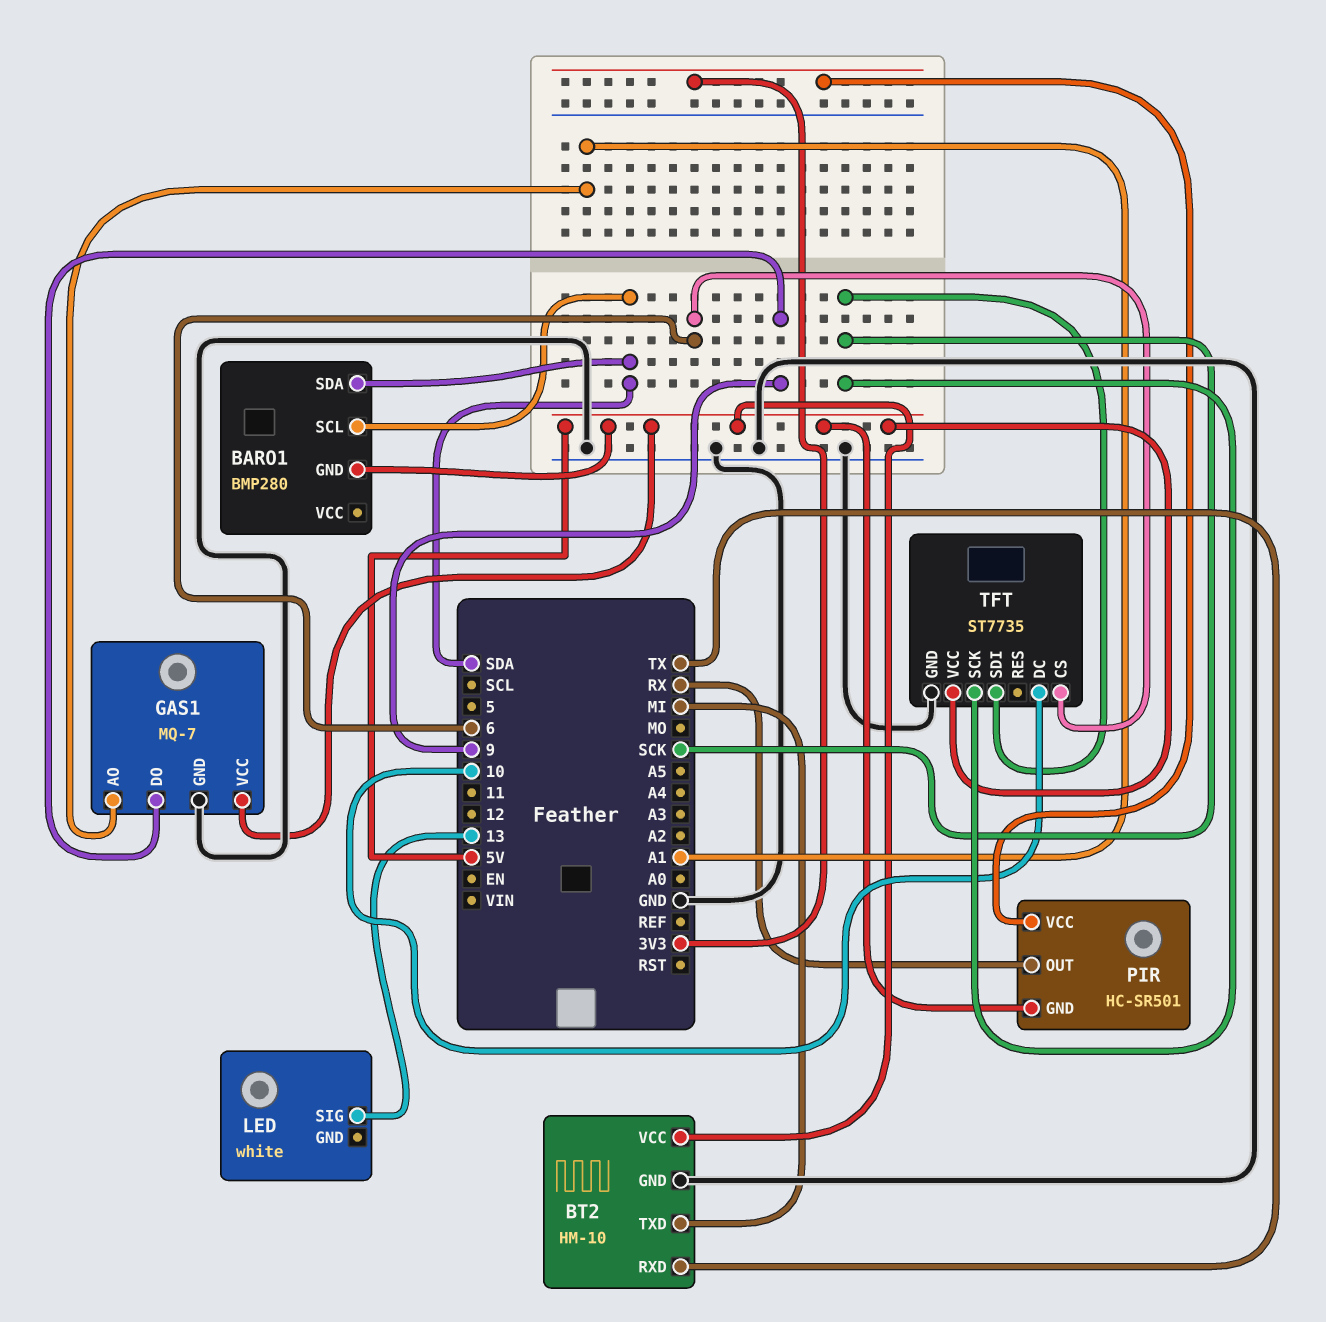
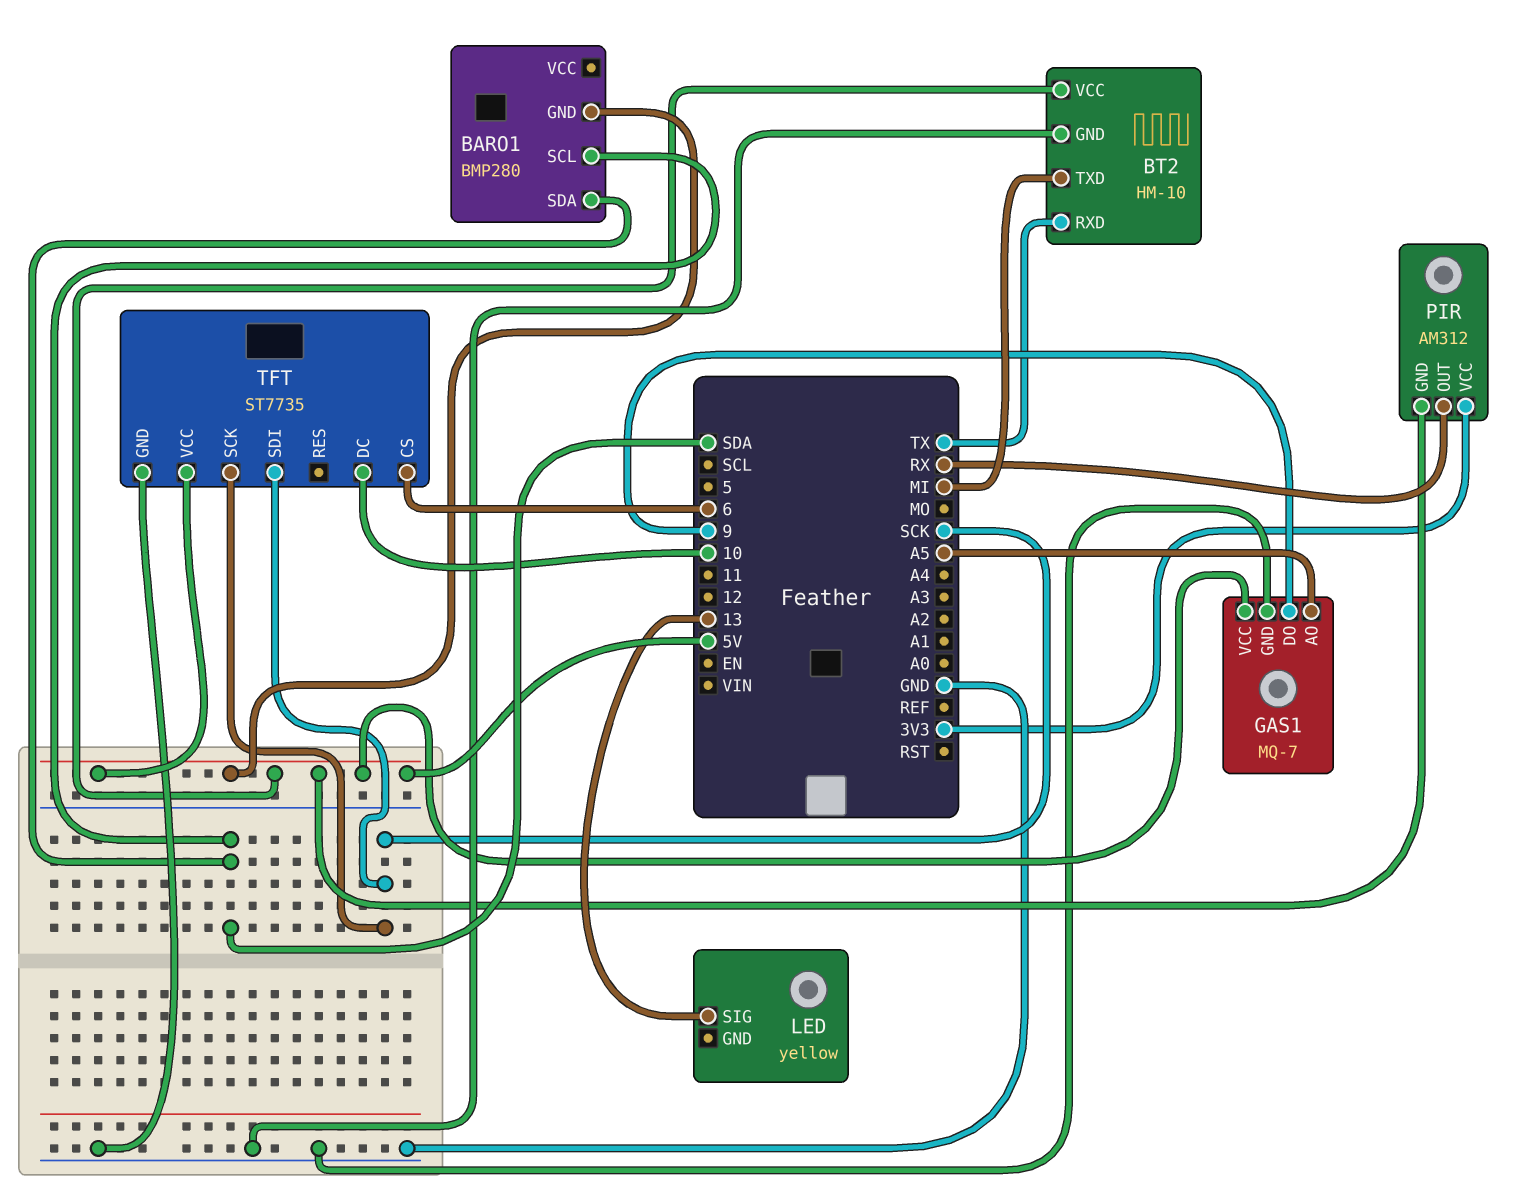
GAS1 pin AO: A1 -> A5
LED: white -> yellow
PIR: HC-SR501 -> AM312

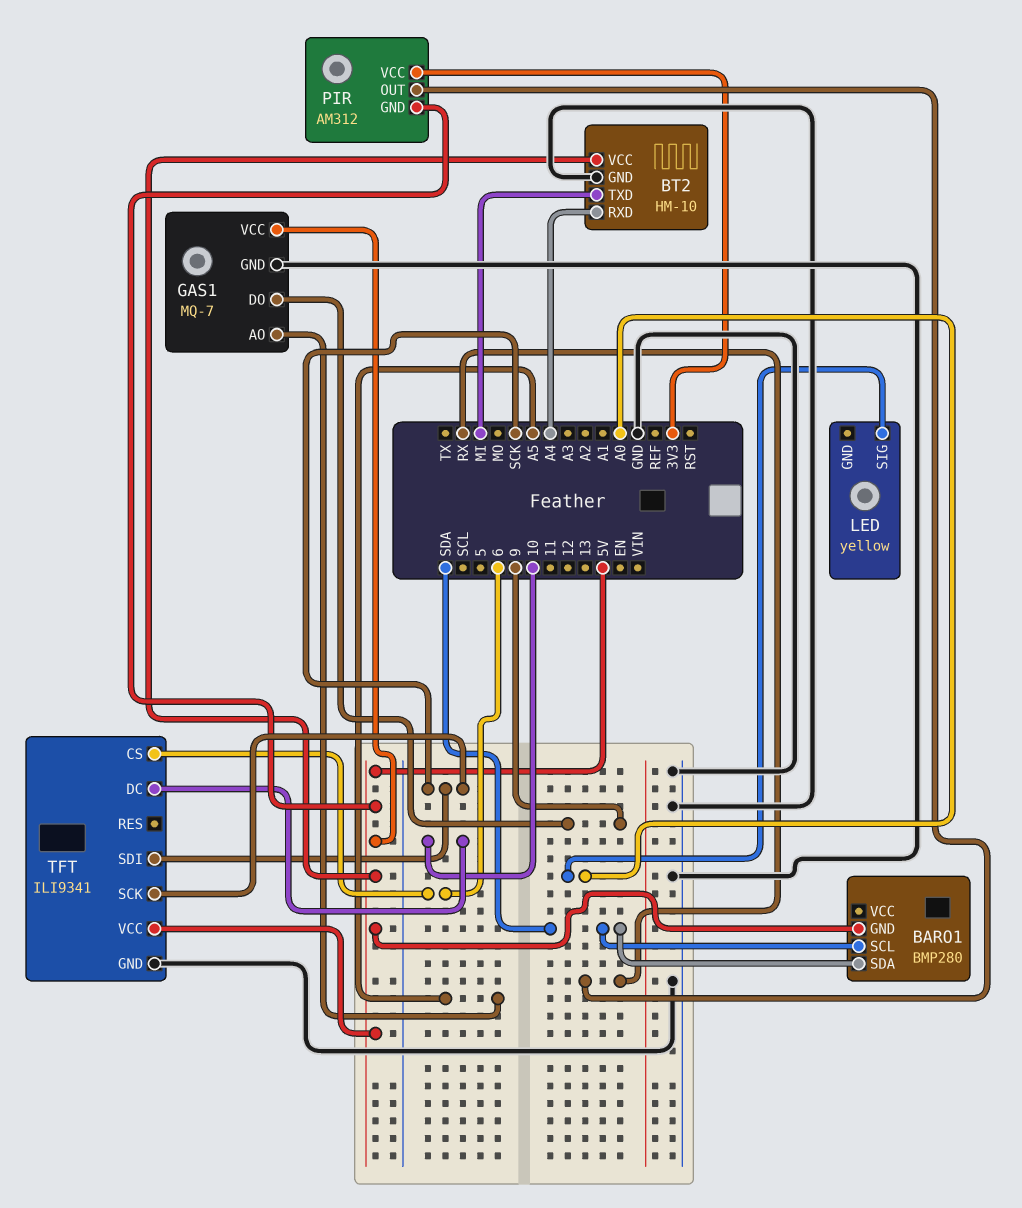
BT2 pin RXD: TX -> A4
LED pin SIG: 13 -> A0
TFT: ST7735 -> ILI9341

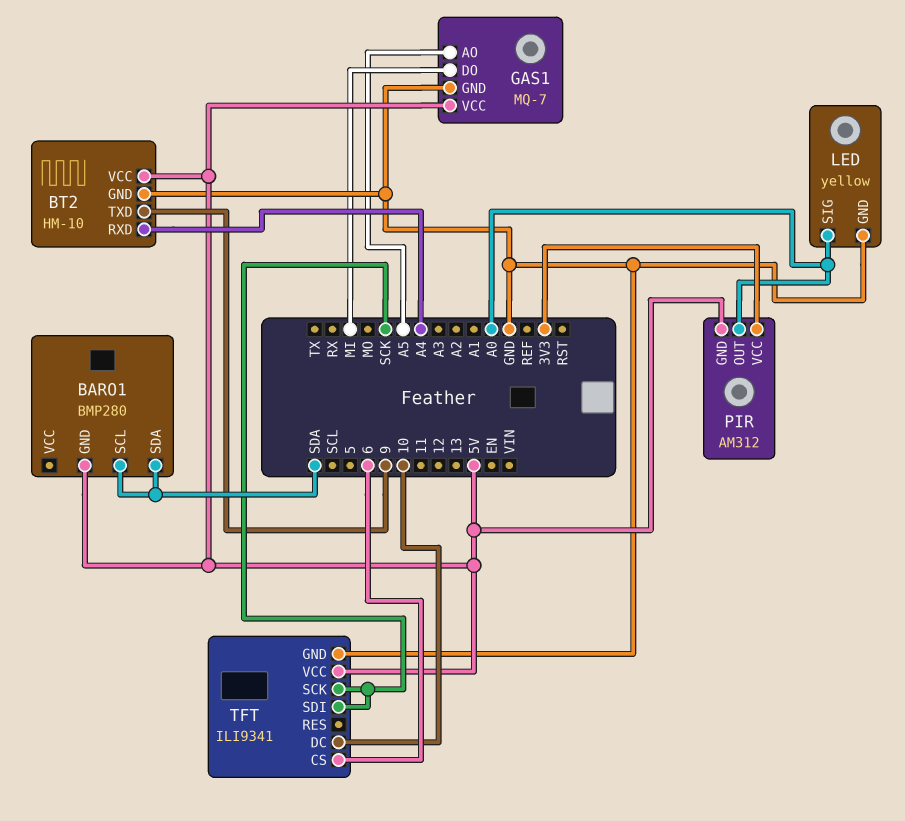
BT2 pin TXD: MI -> 9
GAS1 pin DO: 9 -> MI
LED pin GND: none -> GND
PIR pin OUT: RX -> A0

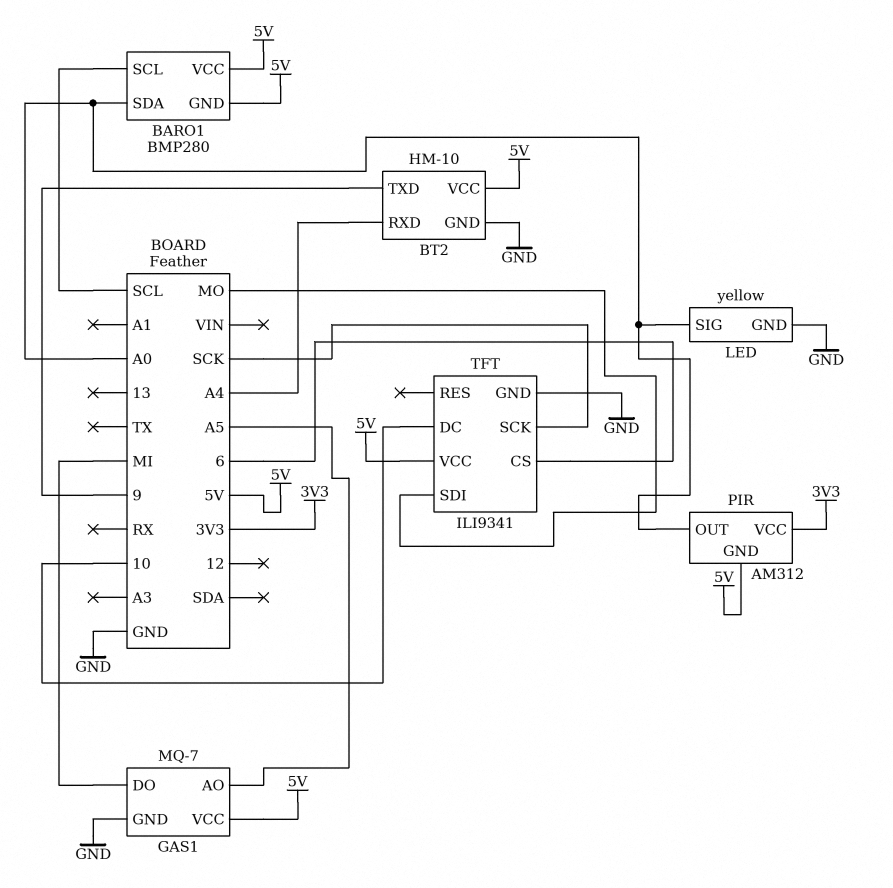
BARO1 pin SCL: SDA -> SCL
BARO1 pin SDA: SDA -> A0
BARO1 pin VCC: none -> 5V
TFT pin SDI: SCK -> MO

